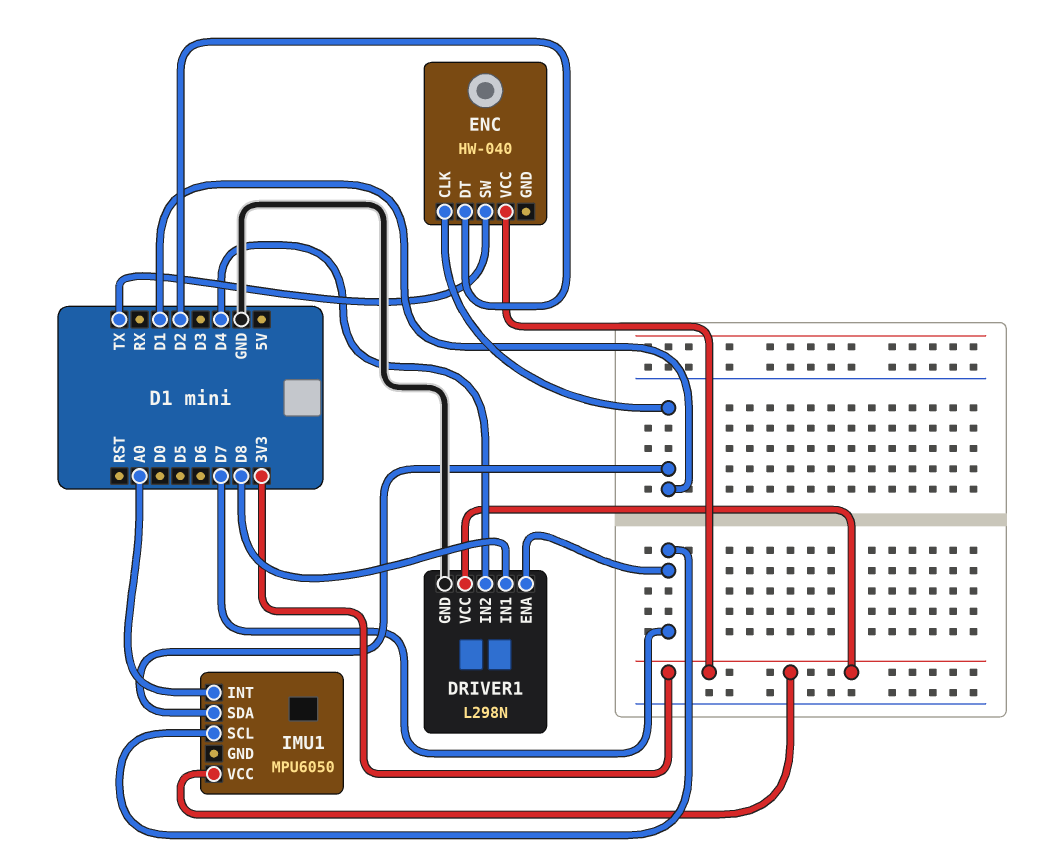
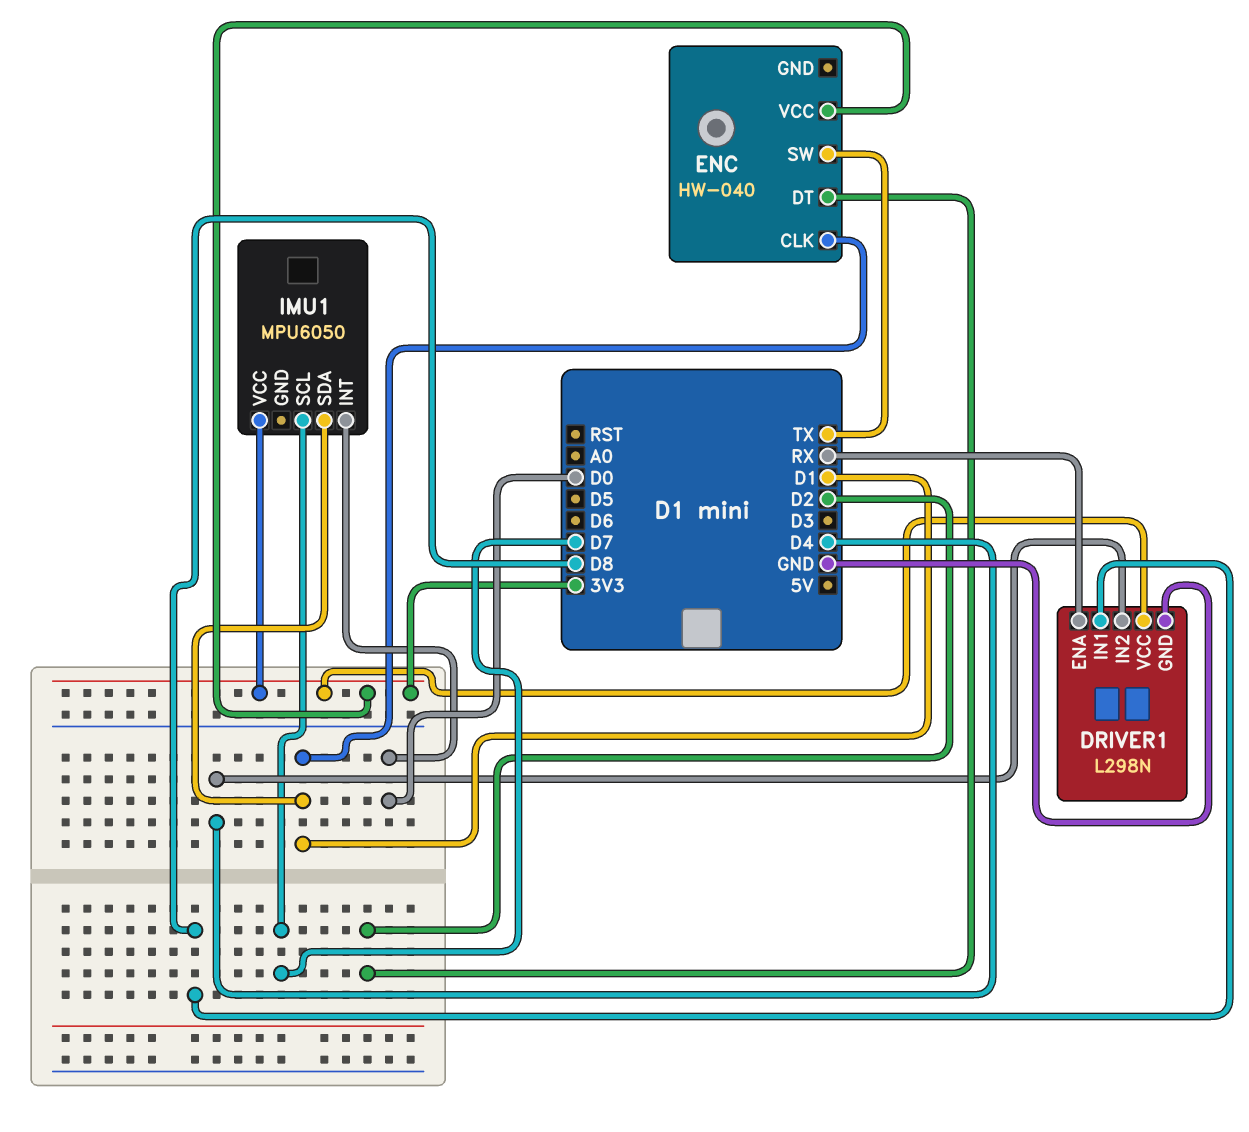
DRIVER1 pin ENA: D7 -> RX
IMU1 pin INT: A0 -> D0

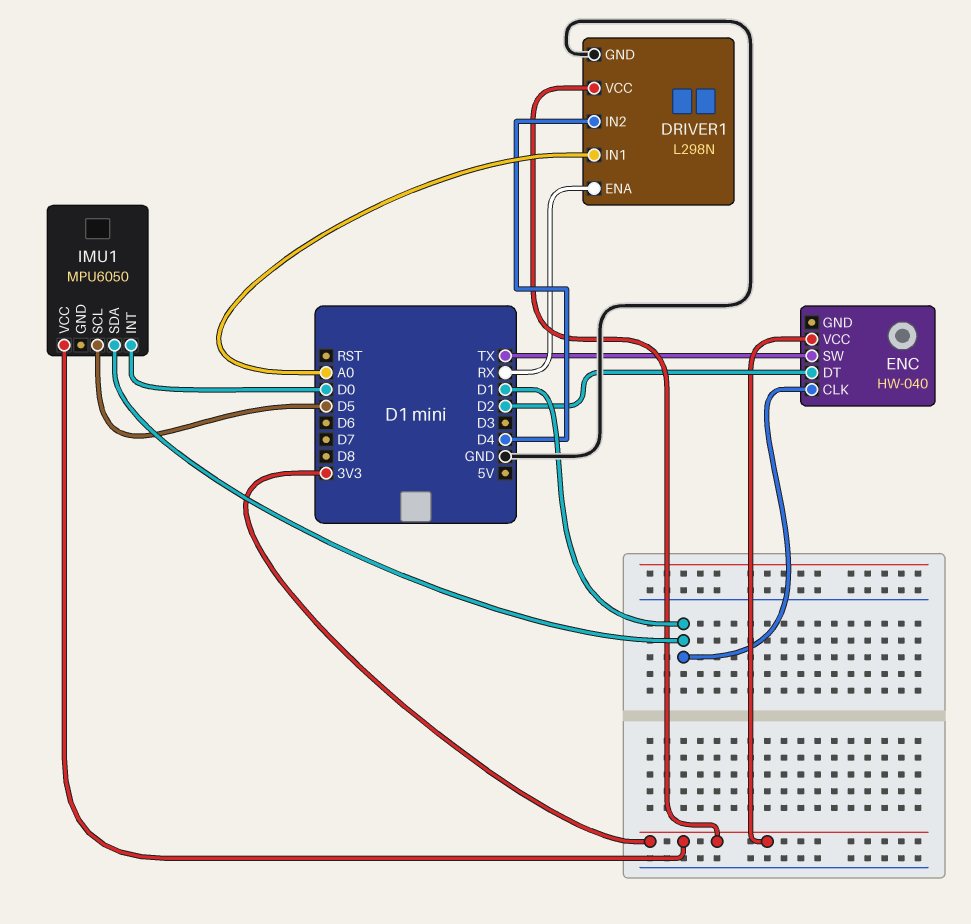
DRIVER1 pin IN1: D8 -> A0
IMU1 pin SCL: D7 -> D5

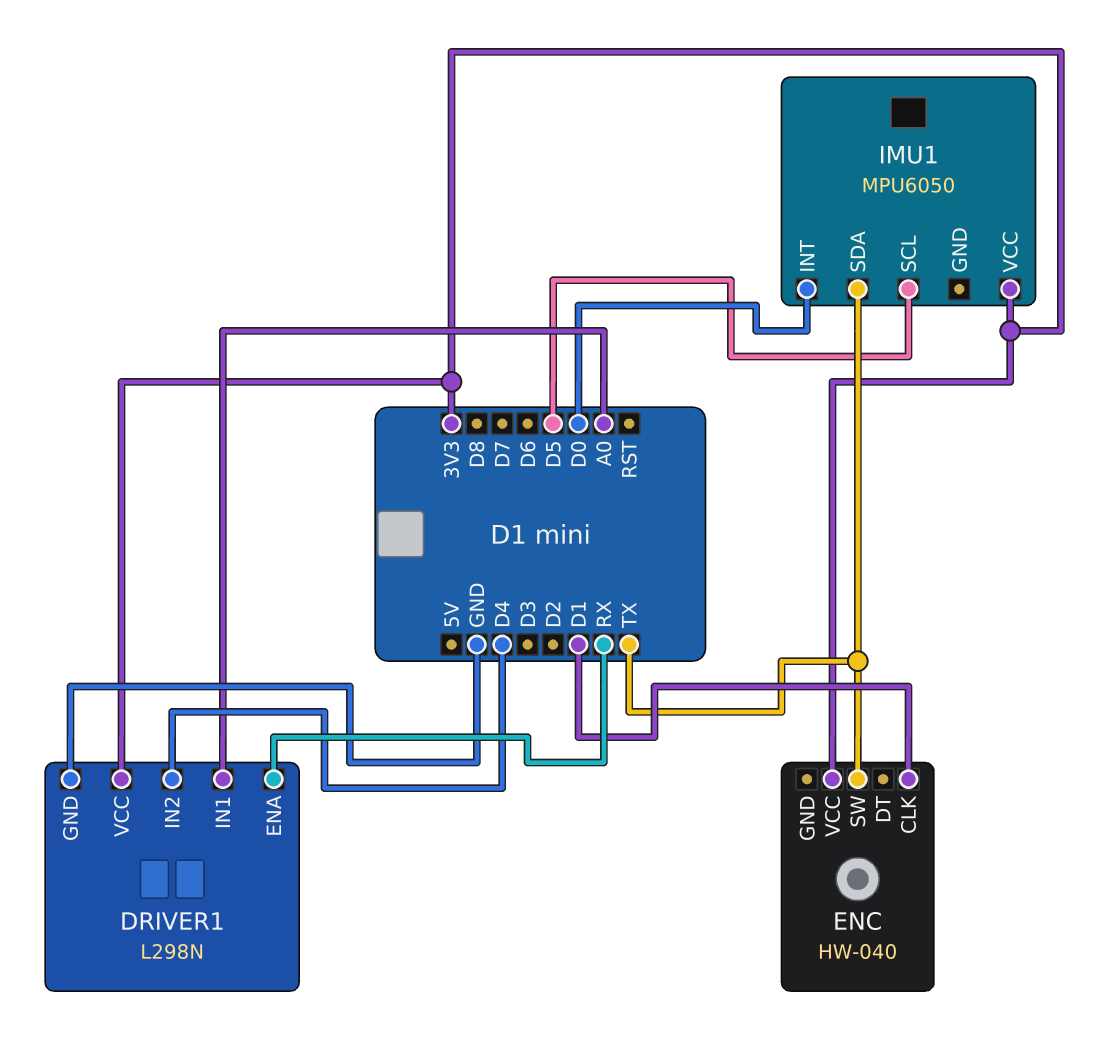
ENC pin DT: D2 -> none
IMU1 pin SDA: D1 -> TX

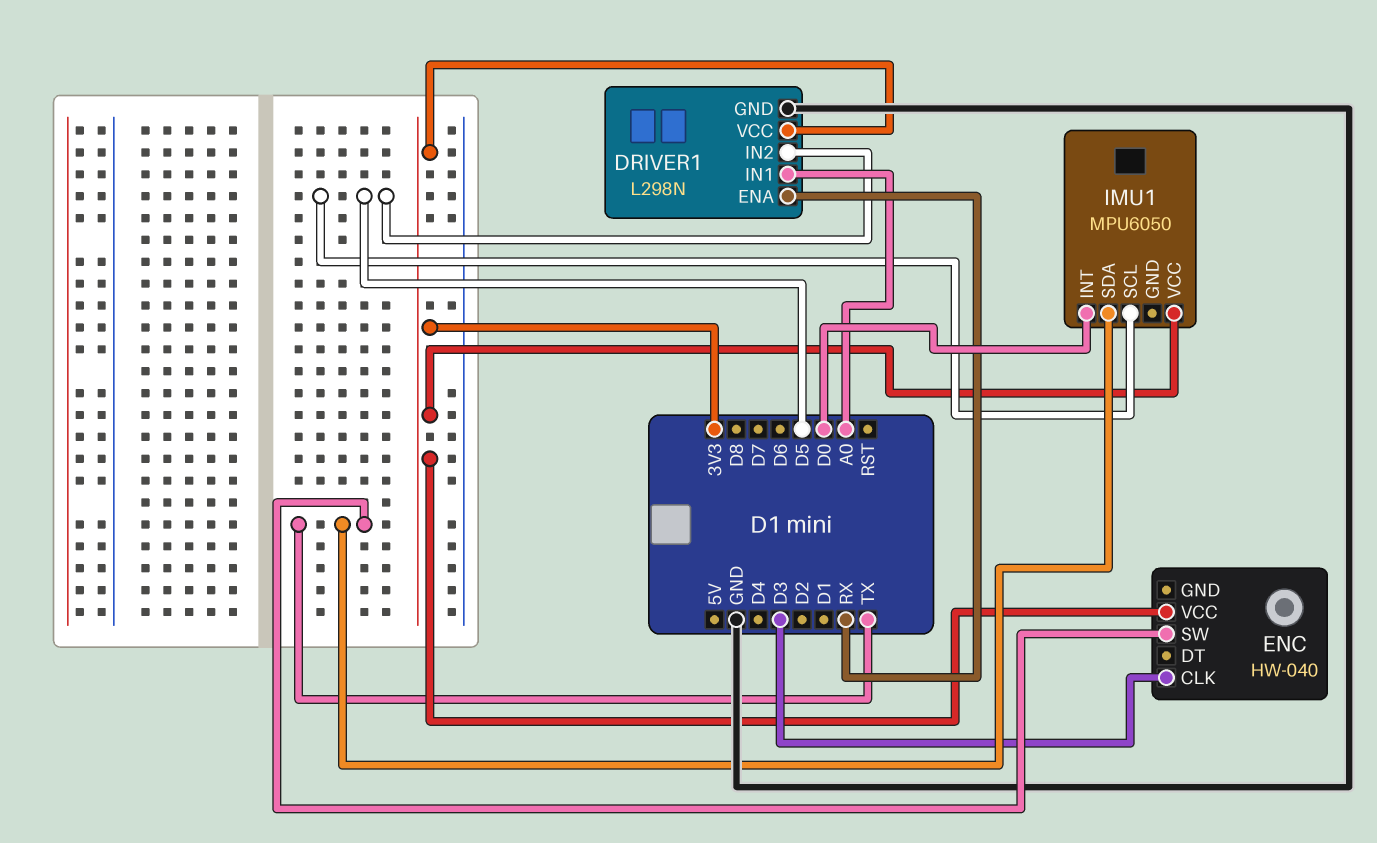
DRIVER1 pin IN2: D4 -> D5
ENC pin CLK: D1 -> D3

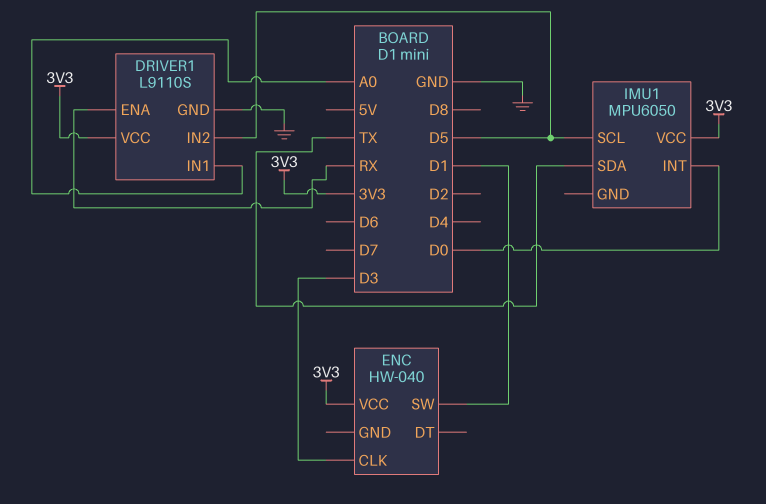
DRIVER1: L298N -> L9110S
ENC pin SW: TX -> D1

